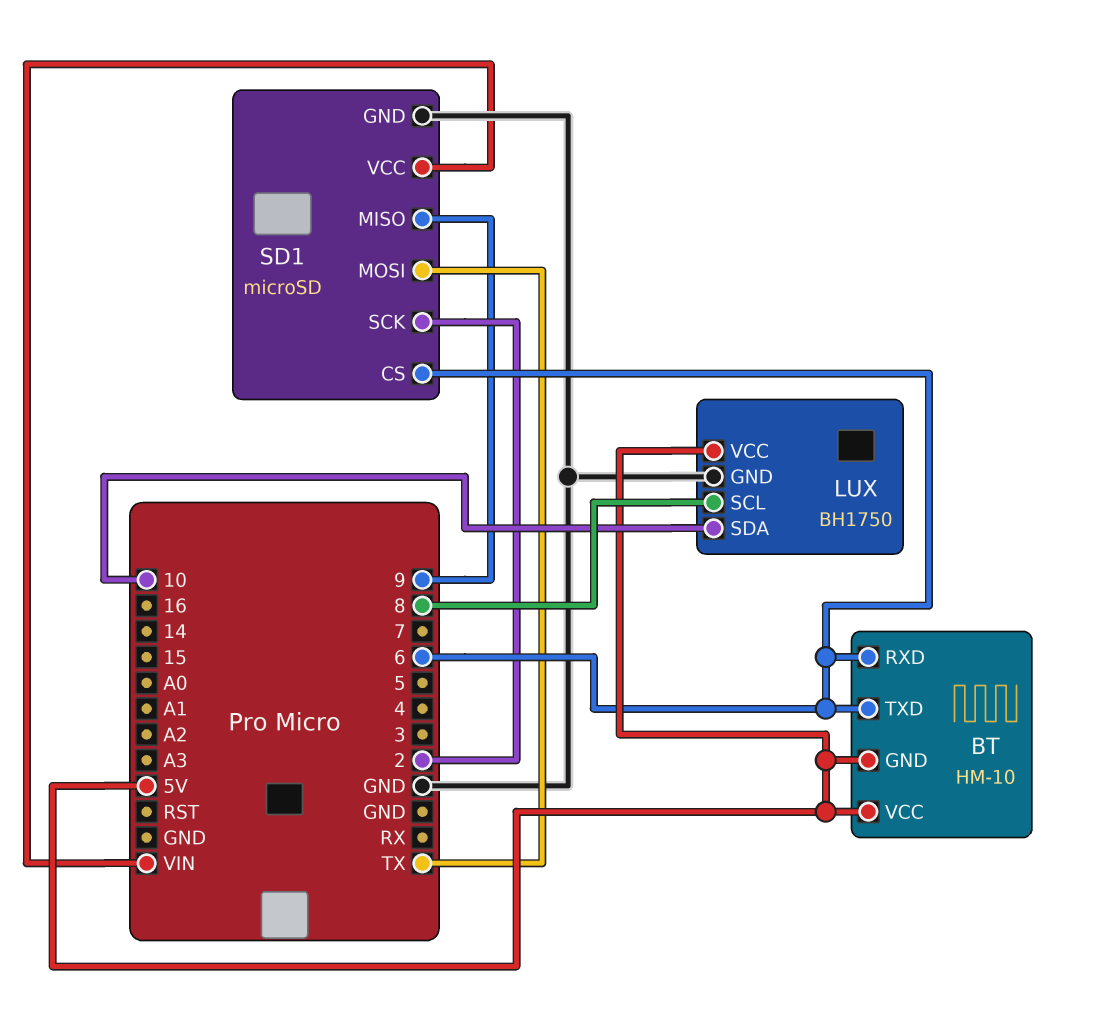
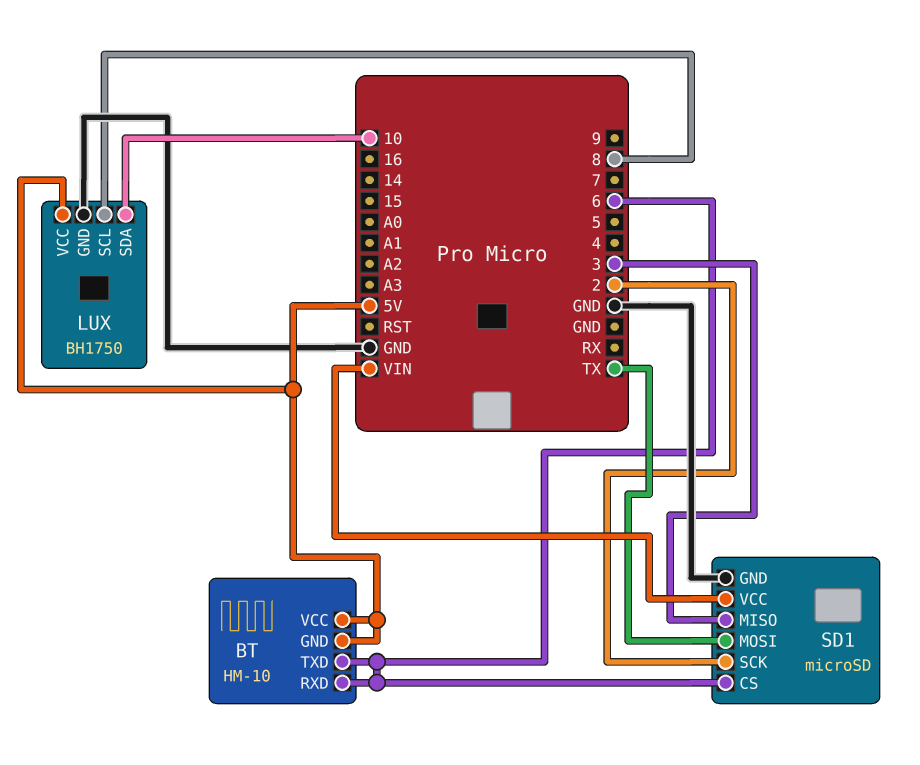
SD1 pin MISO: 9 -> 3

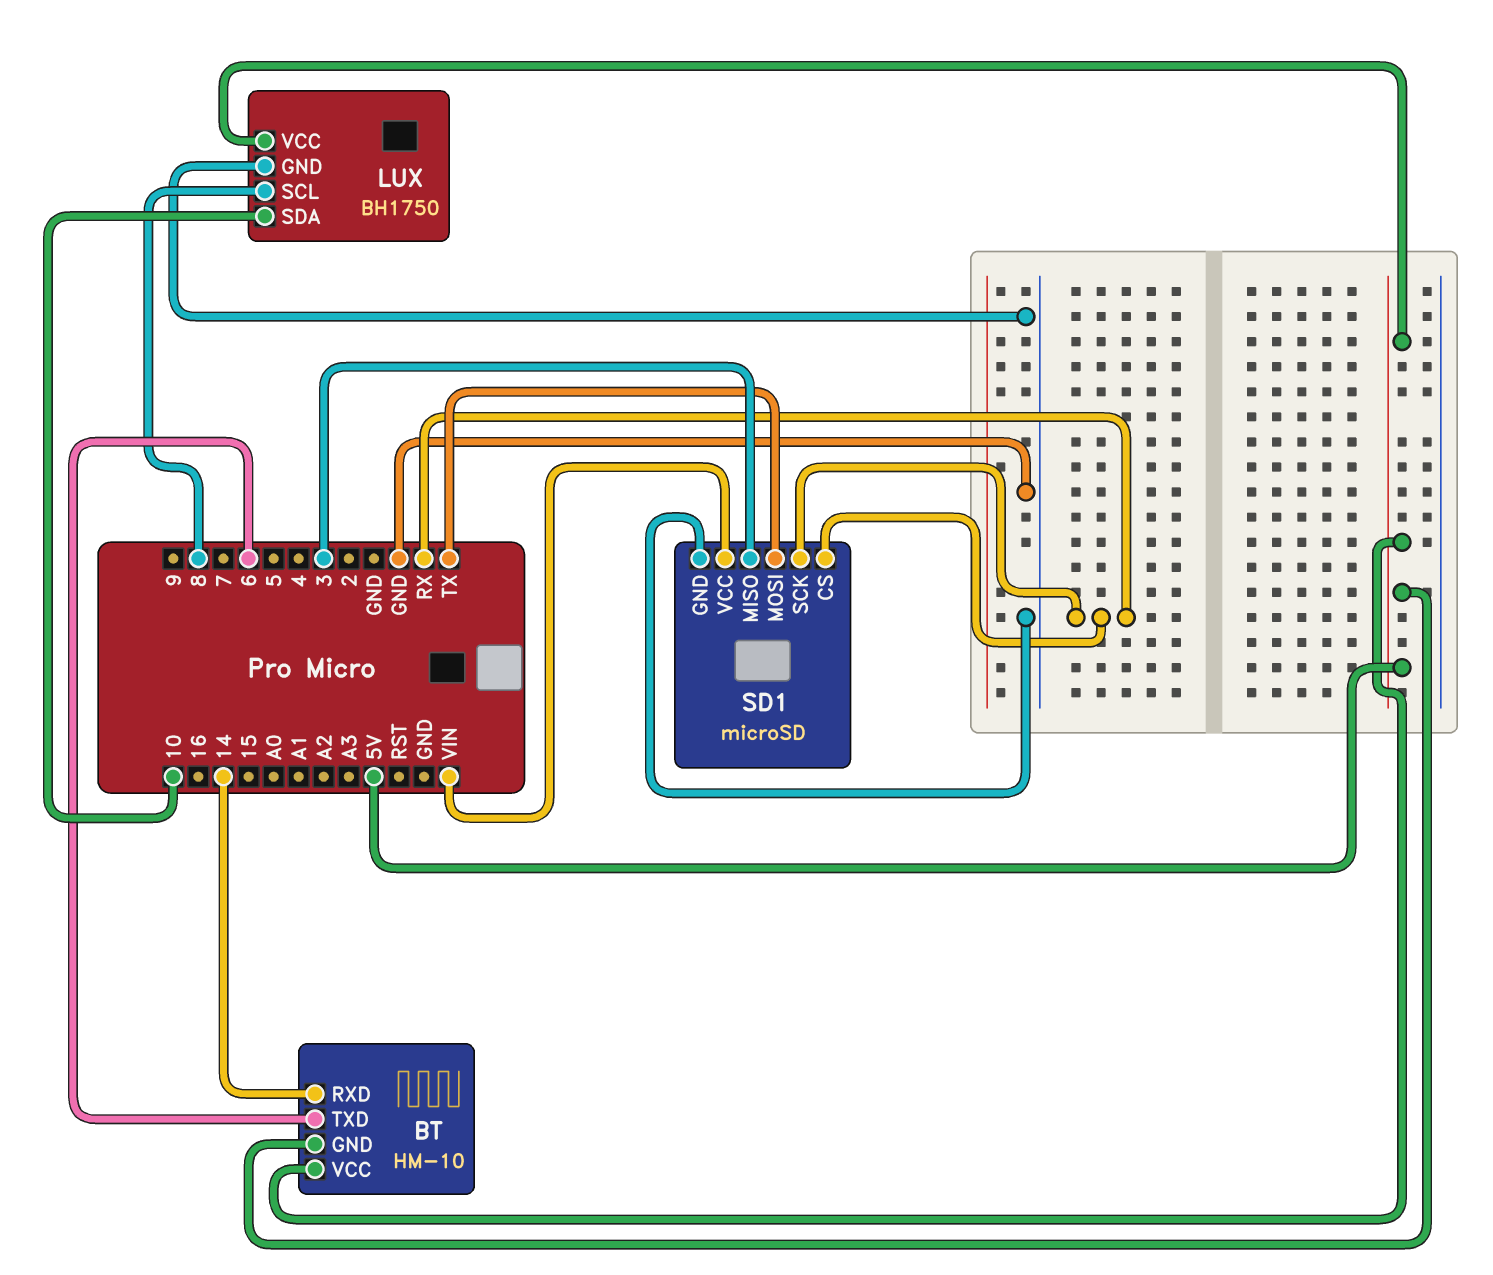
BT pin RXD: 6 -> 14
SD1 pin CS: 6 -> RX
SD1 pin SCK: 2 -> RX

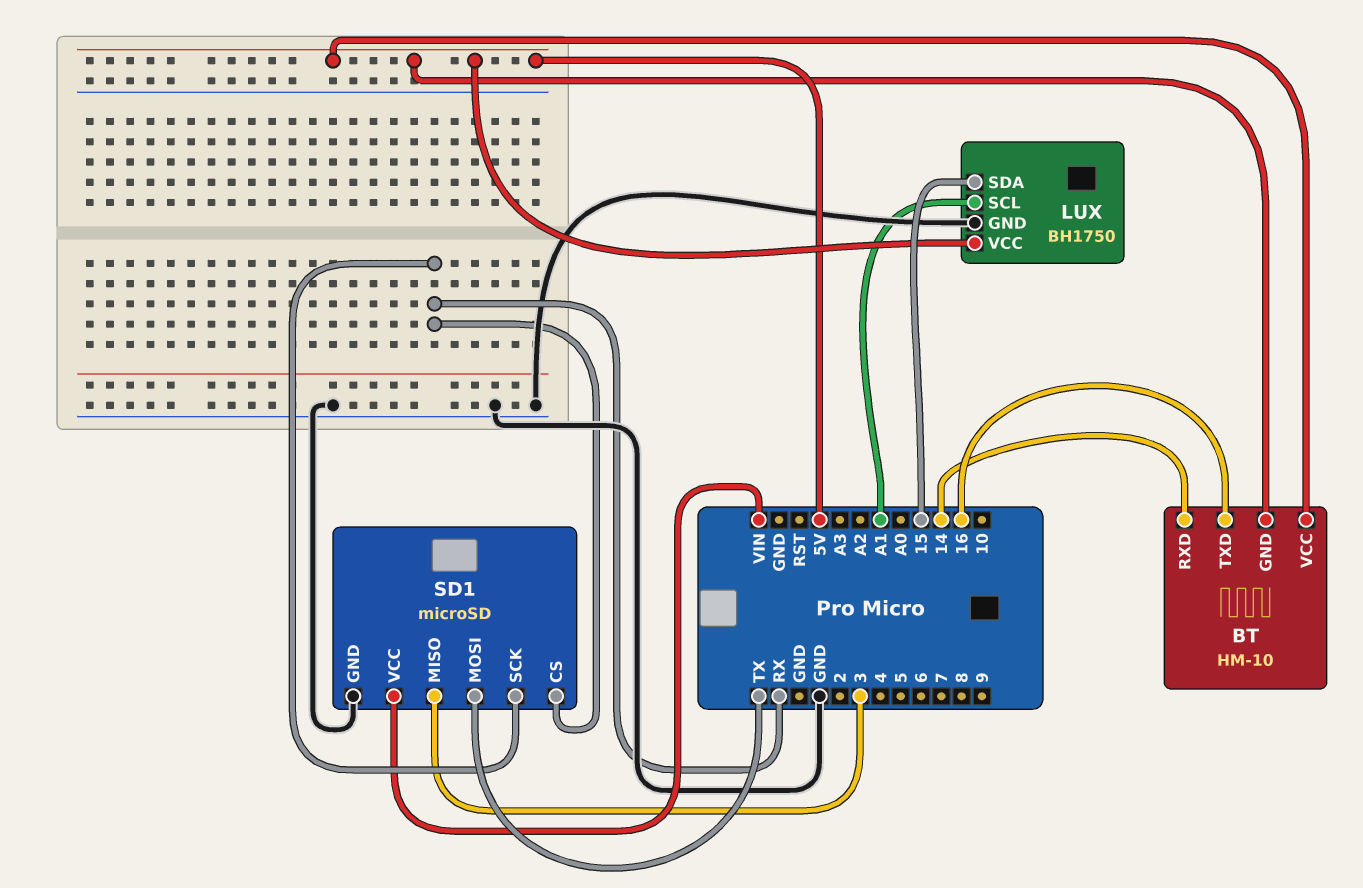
BT pin TXD: 6 -> 16
LUX pin SCL: 8 -> A1
LUX pin SDA: 10 -> 15

